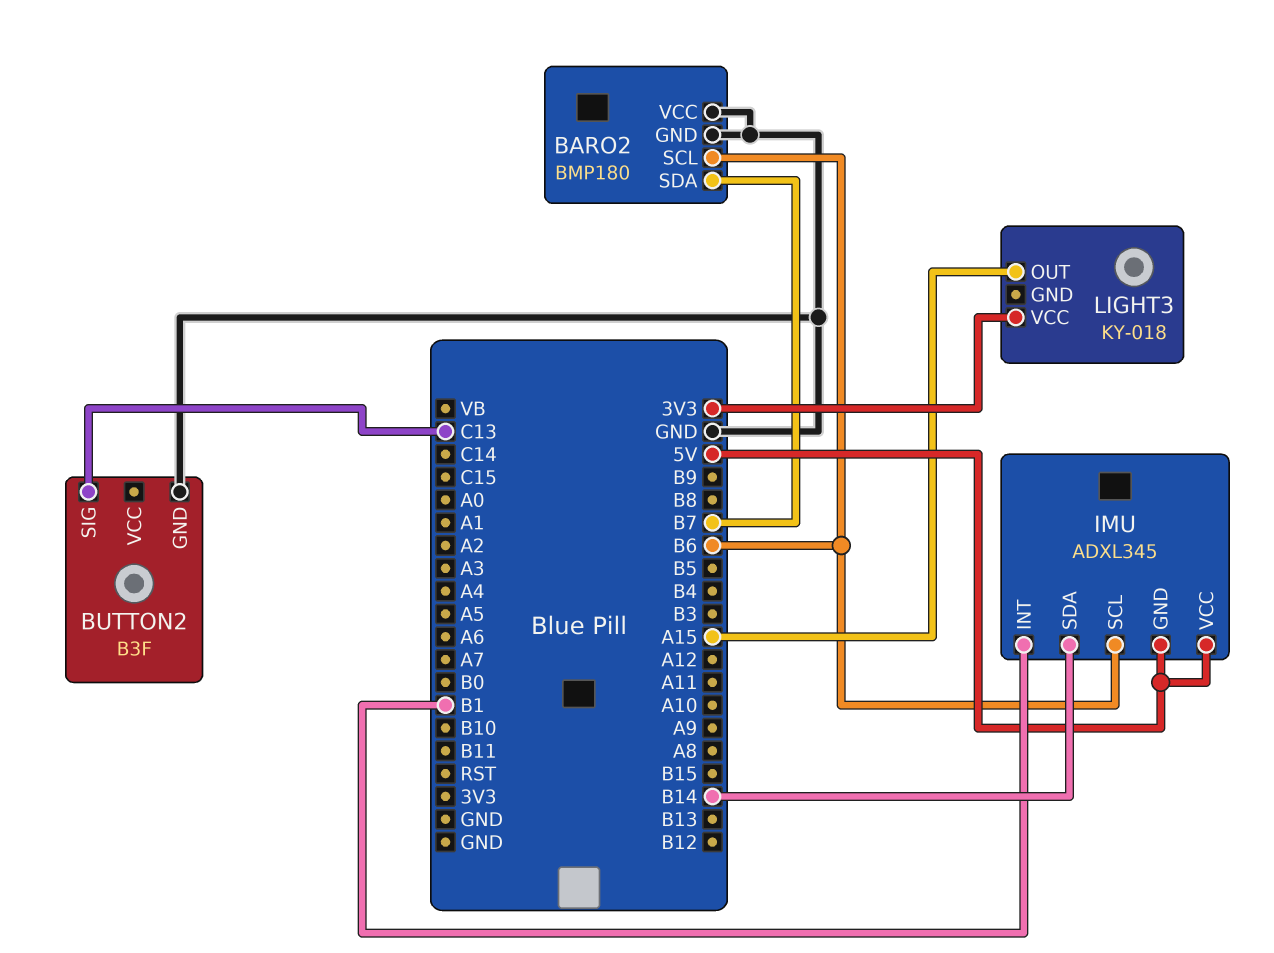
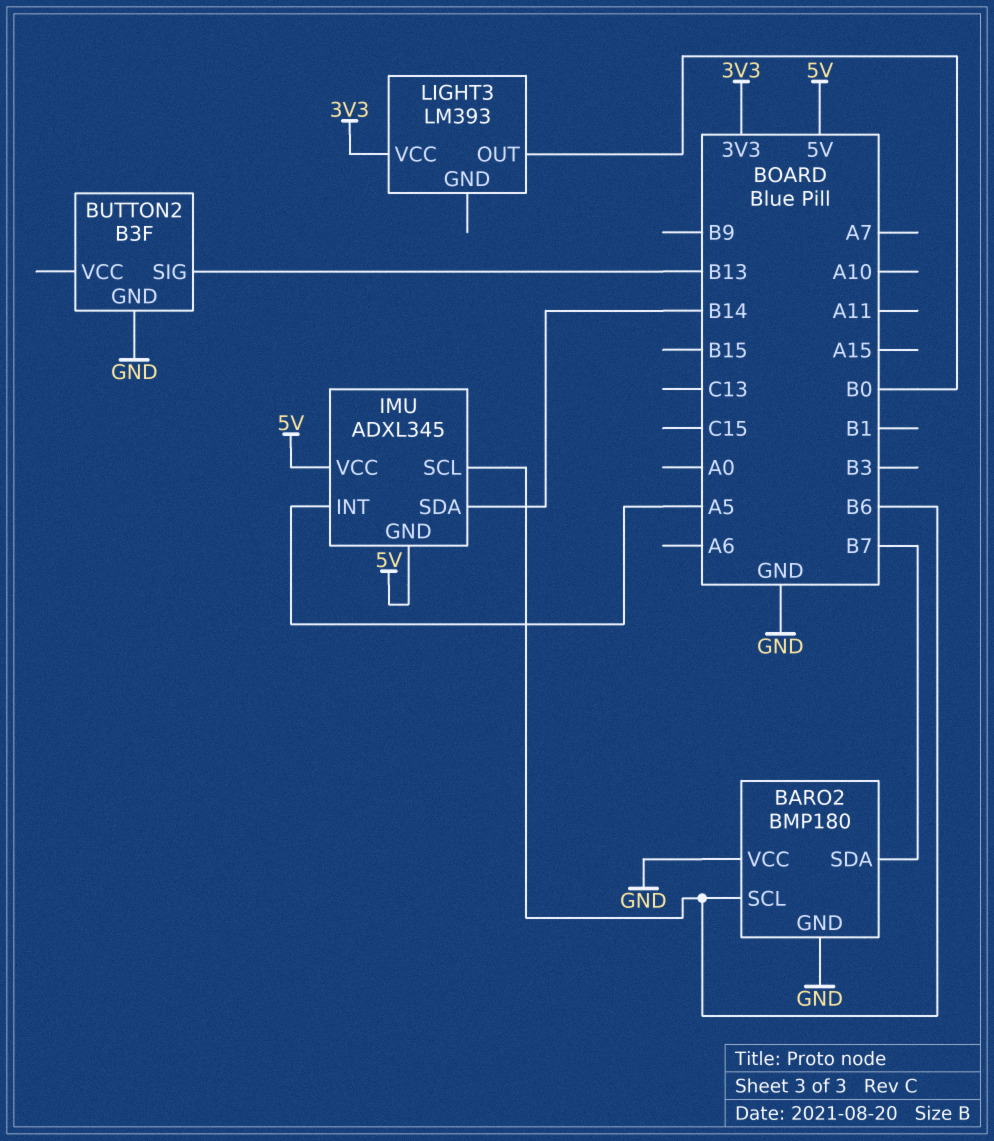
BUTTON2 pin SIG: C13 -> B13
IMU pin INT: B1 -> A5
LIGHT3: KY-018 -> LM393
LIGHT3 pin OUT: A15 -> B0

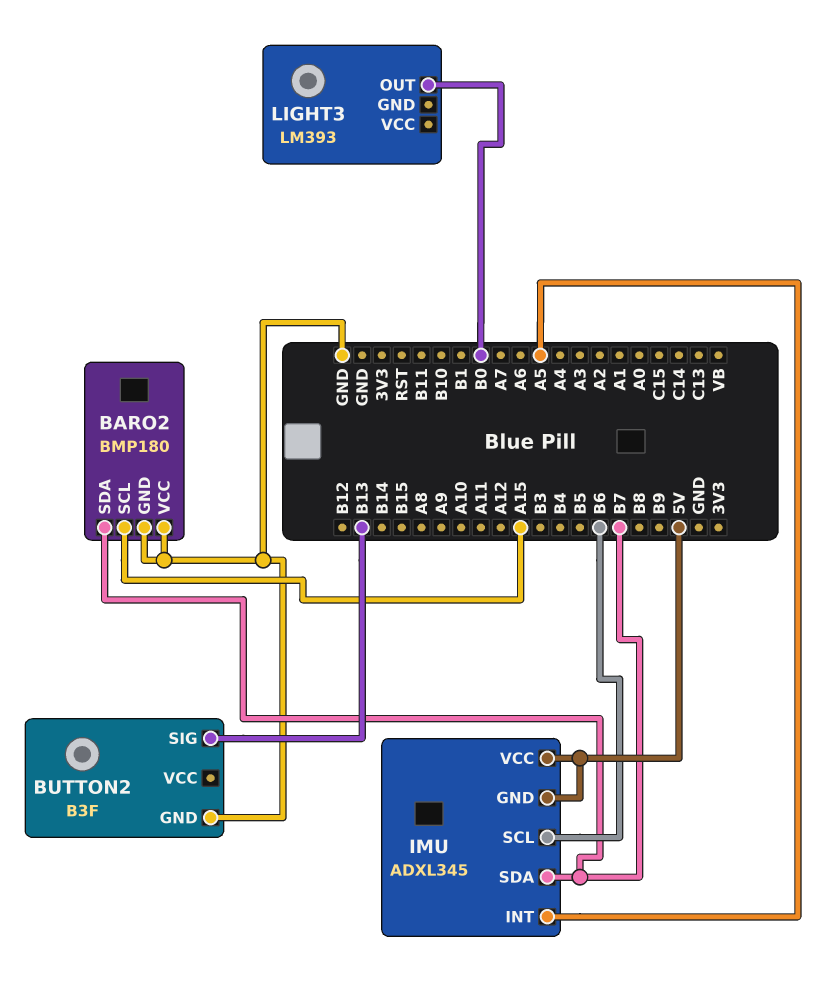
BARO2 pin SCL: B6 -> A15
IMU pin SDA: B14 -> B7
LIGHT3 pin VCC: 3V3 -> none

